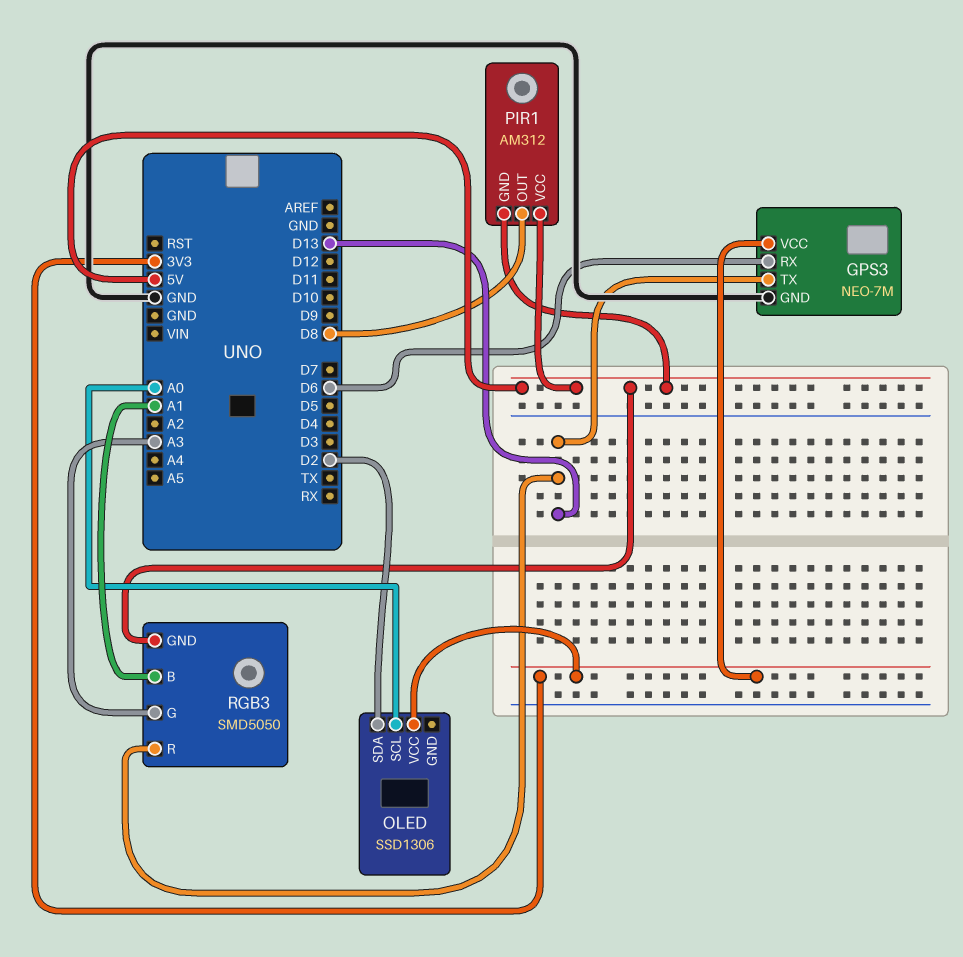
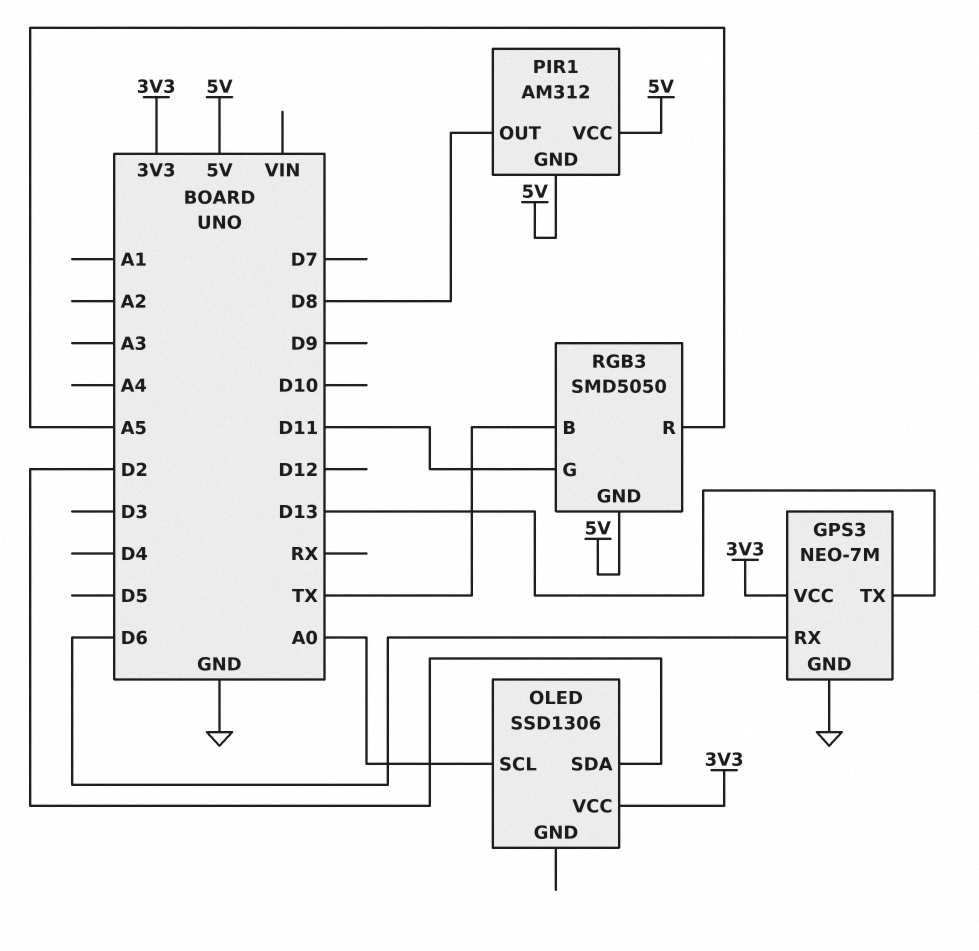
RGB3 pin B: A1 -> TX
RGB3 pin G: A3 -> D11
RGB3 pin R: D13 -> A5

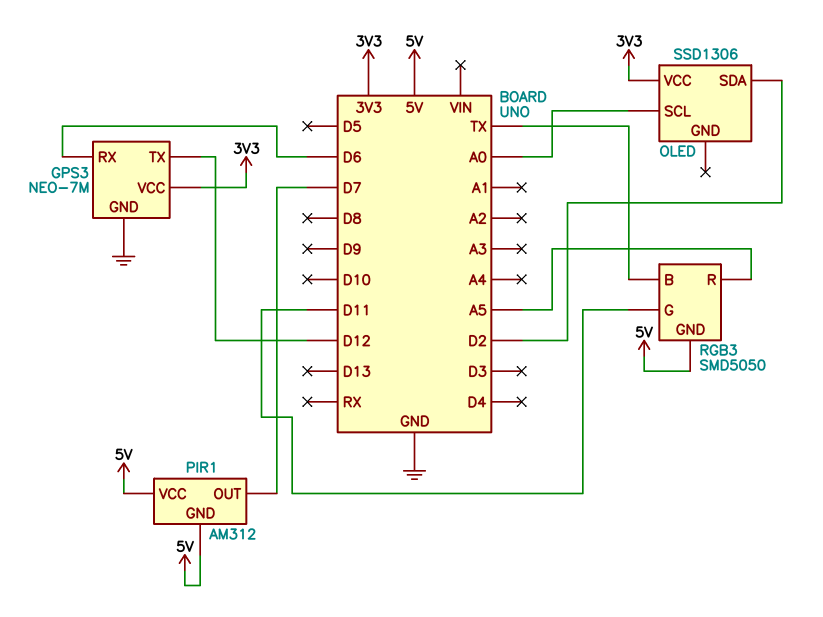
GPS3 pin TX: D13 -> D12
PIR1 pin OUT: D8 -> D7

